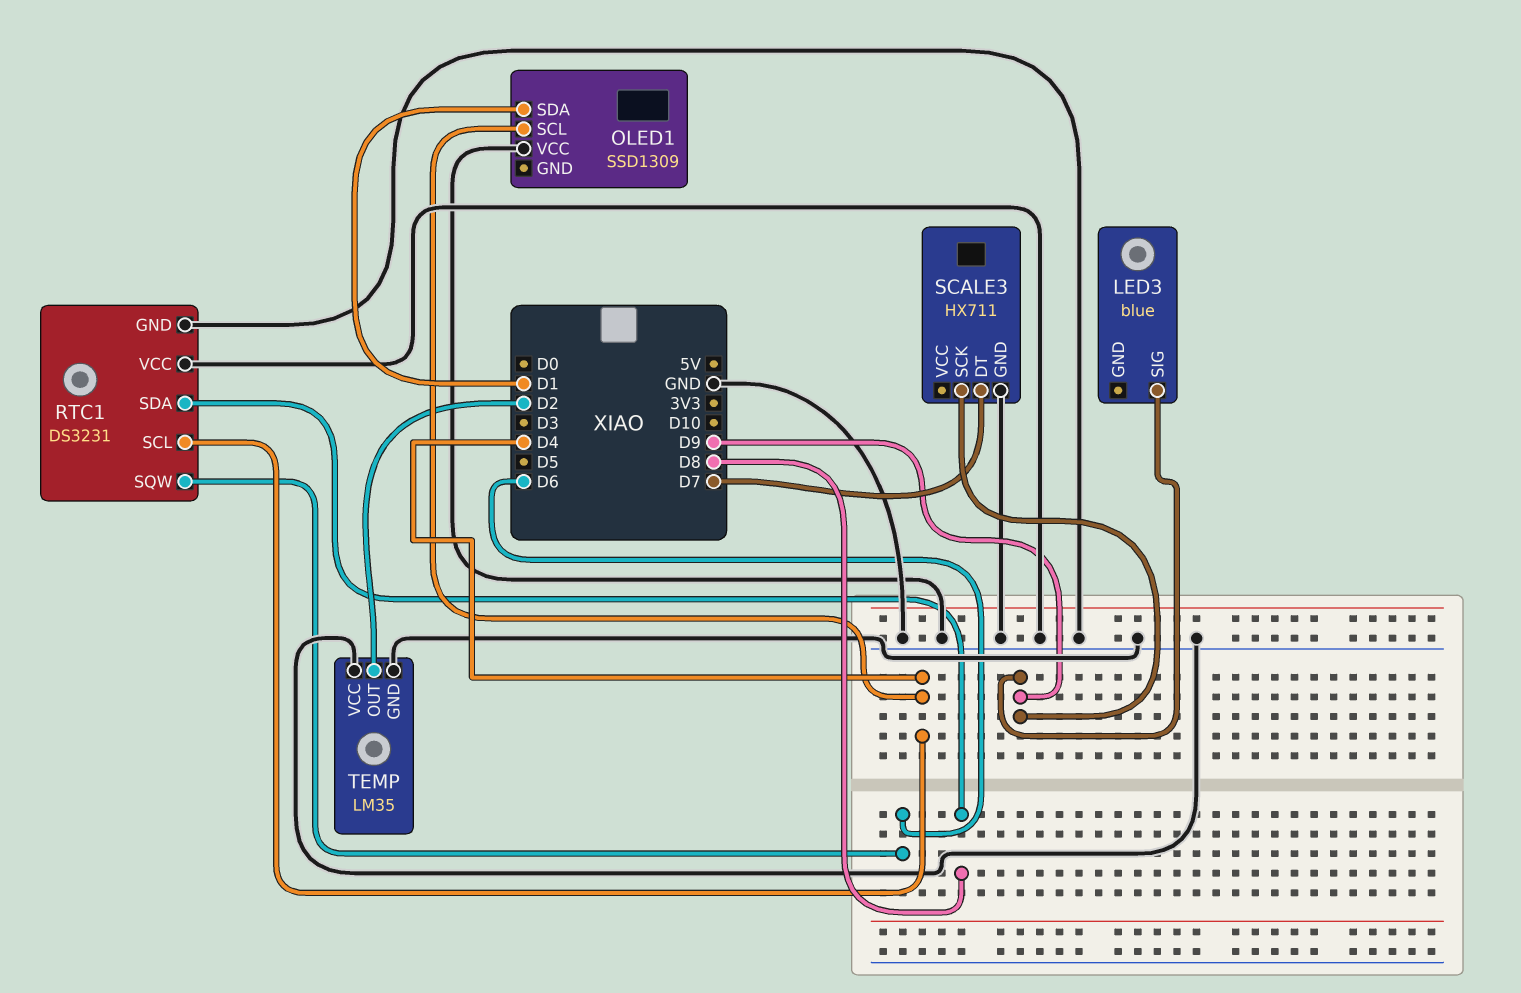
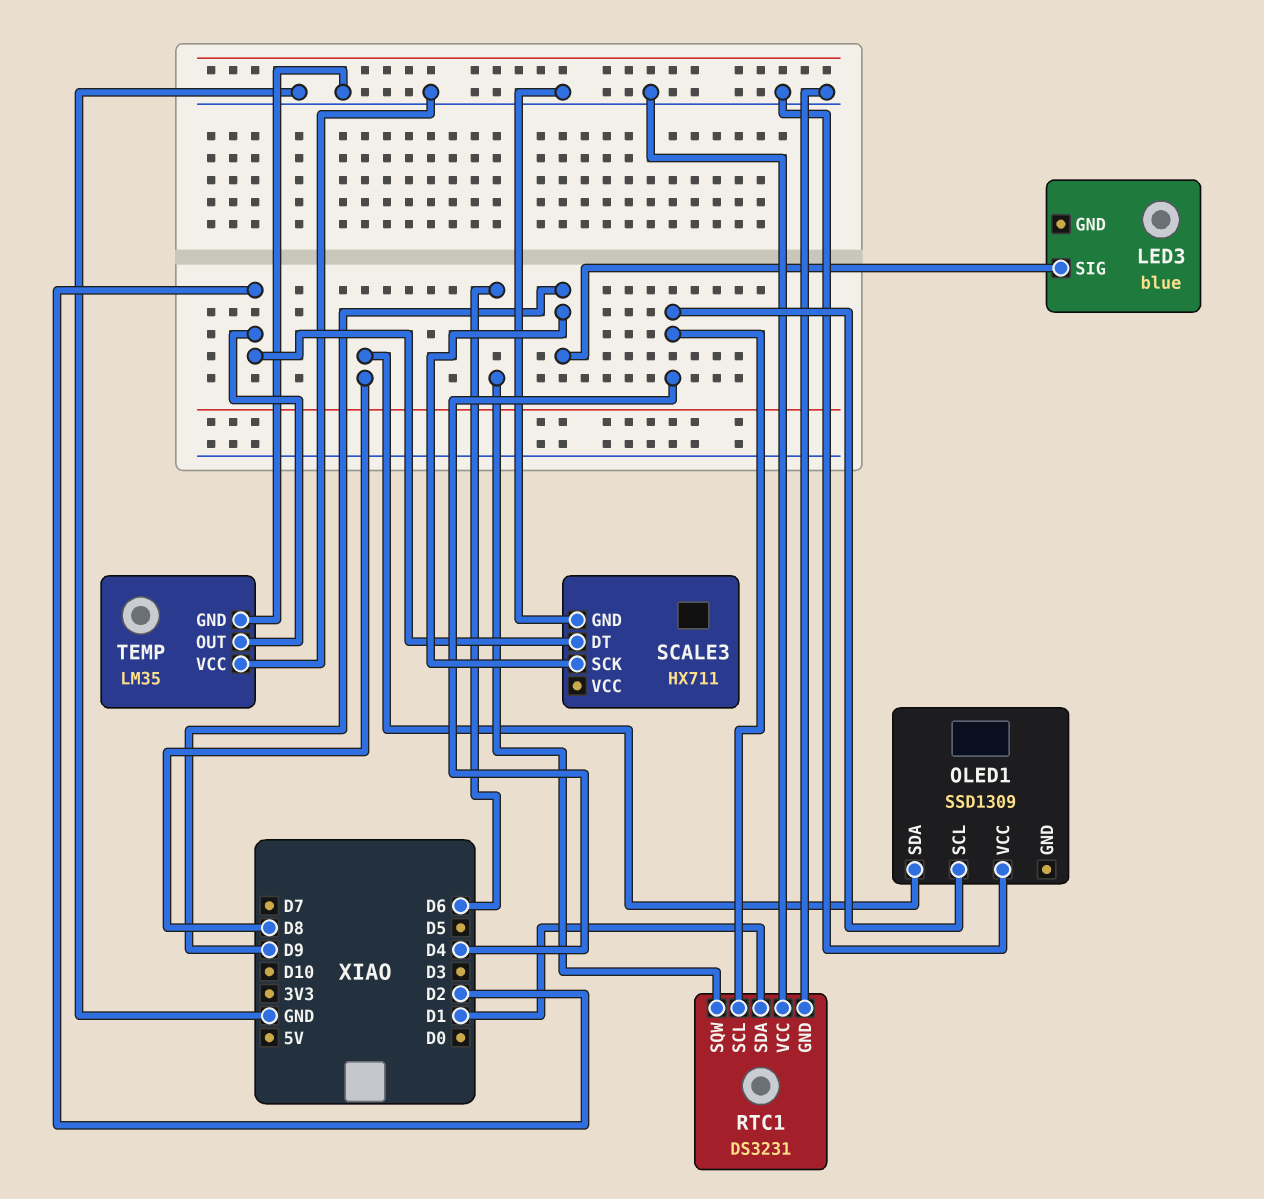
OLED1 pin SDA: D1 -> D8
RTC1 pin SDA: D8 -> D1
SCALE3 pin DT: D7 -> D2

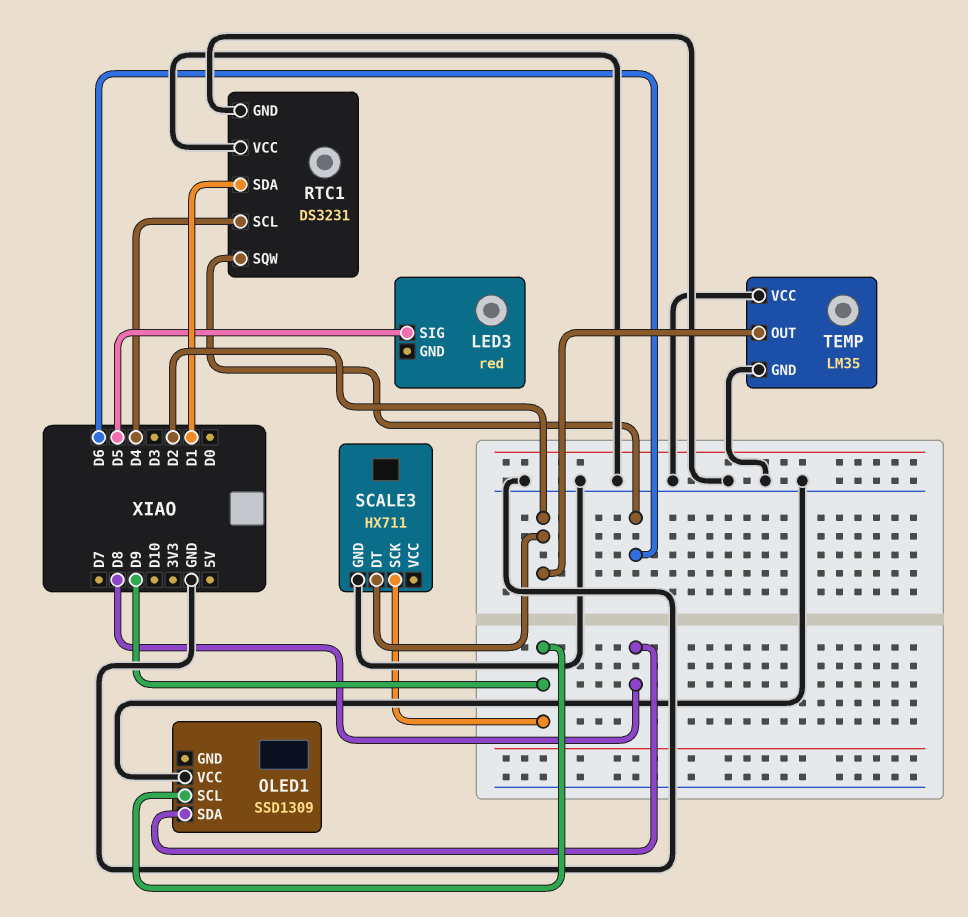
LED3: blue -> red
LED3 pin SIG: D9 -> D5
OLED1 pin SCL: D4 -> D9

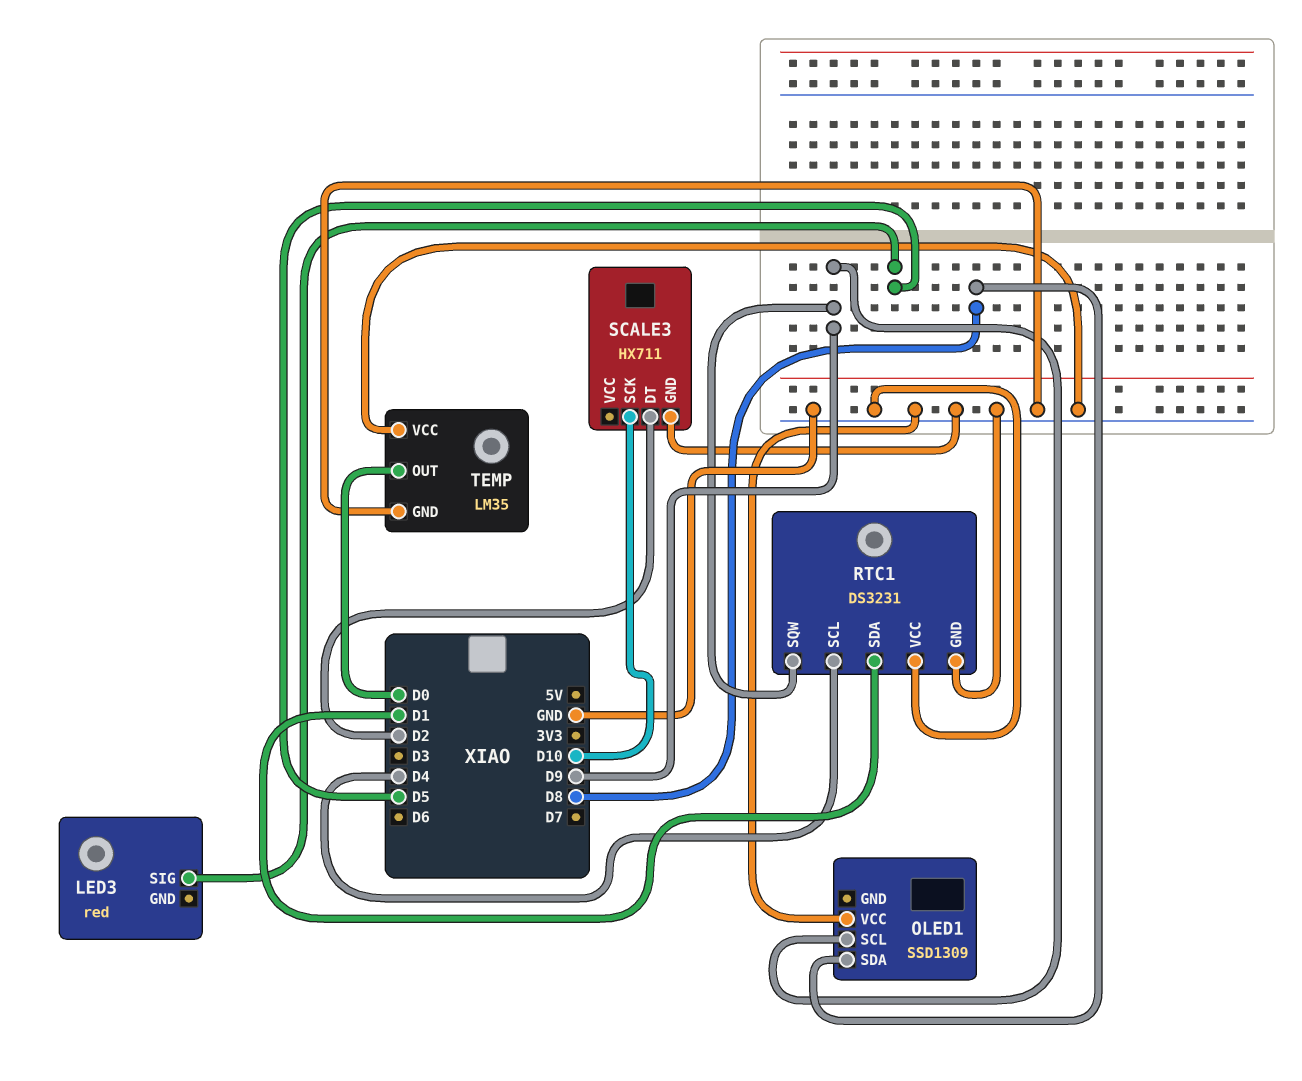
RTC1 pin SQW: D6 -> D9
SCALE3 pin SCK: D9 -> D10
TEMP pin OUT: D2 -> D0

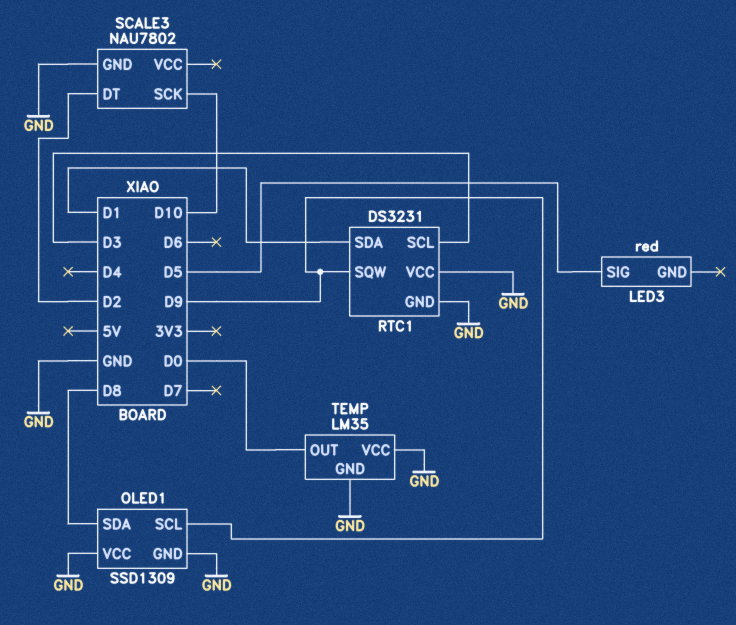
OLED1 pin GND: none -> GND
RTC1 pin SCL: D4 -> D3
SCALE3: HX711 -> NAU7802

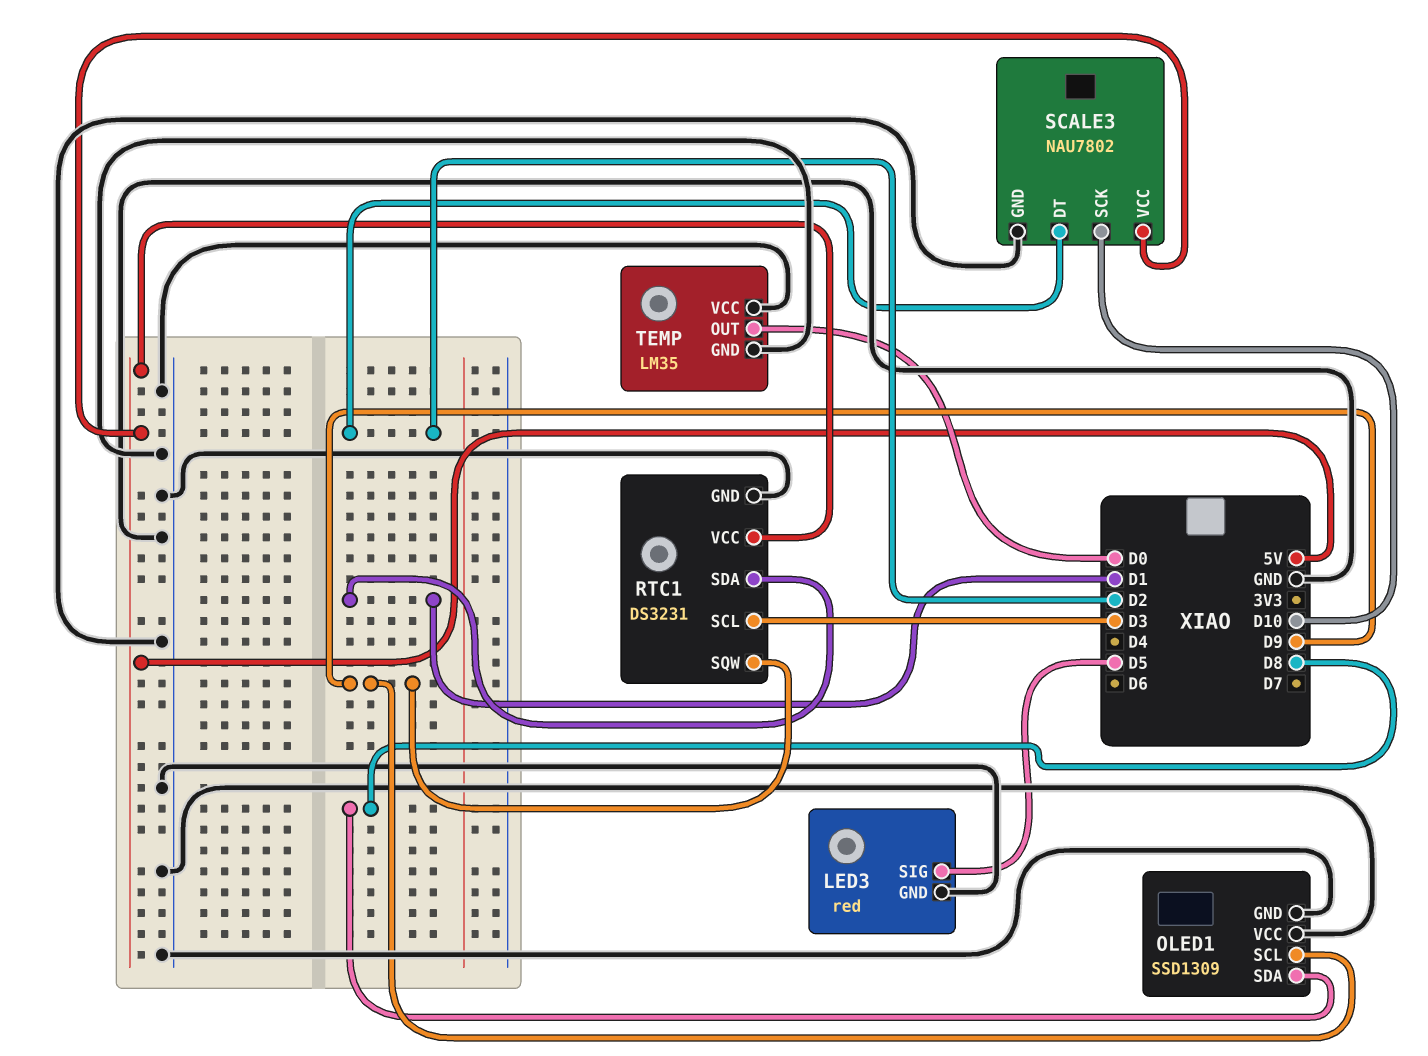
LED3 pin GND: none -> GND
RTC1 pin VCC: GND -> 5V
SCALE3 pin VCC: none -> 5V

